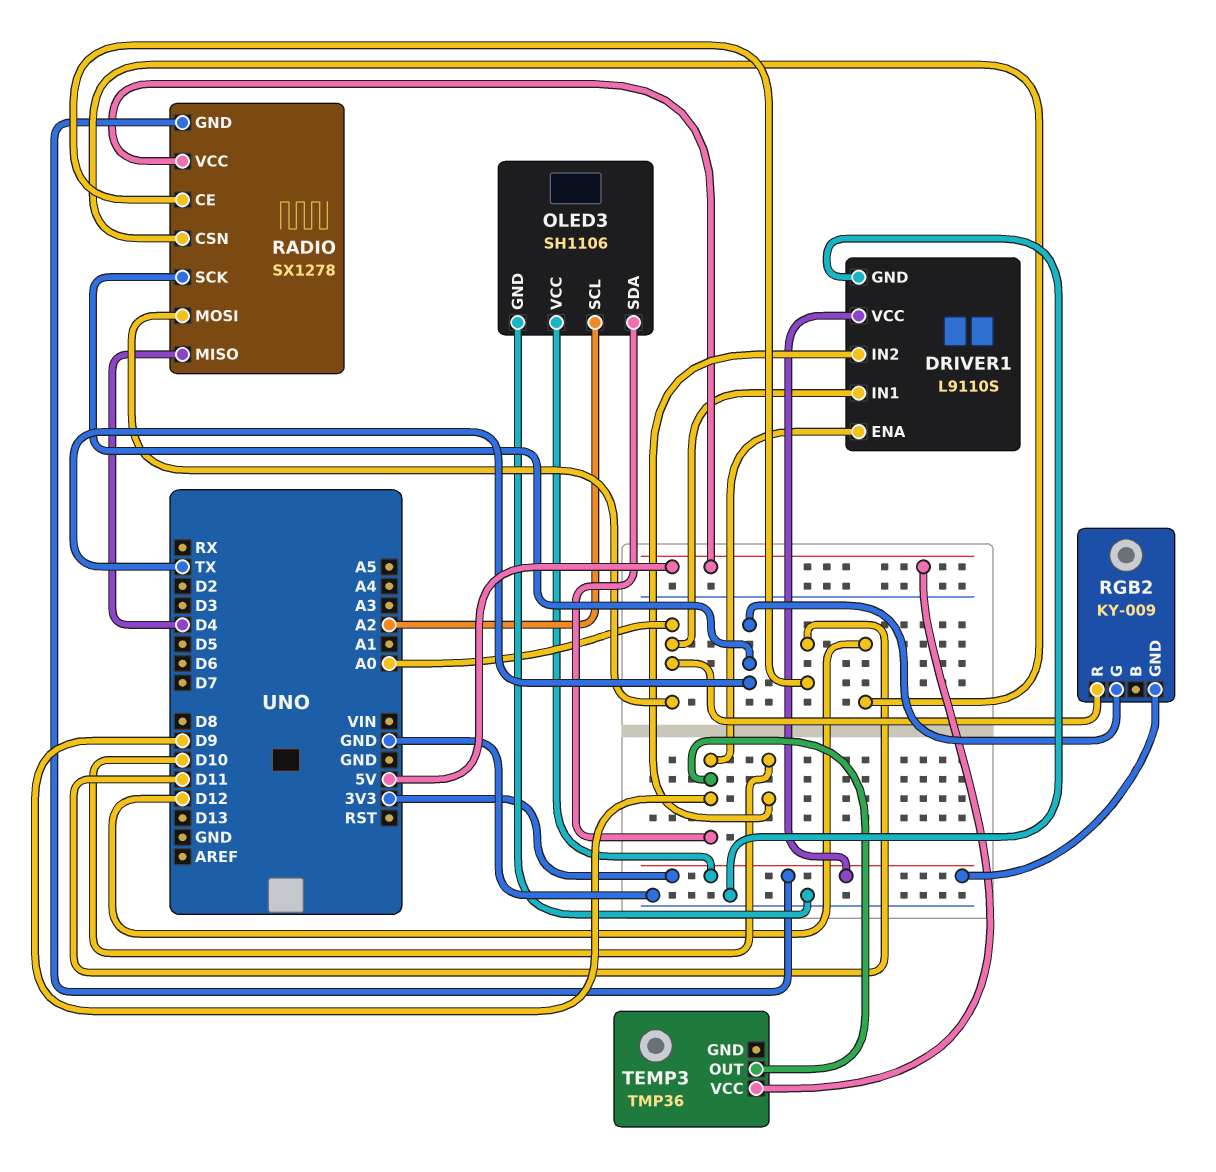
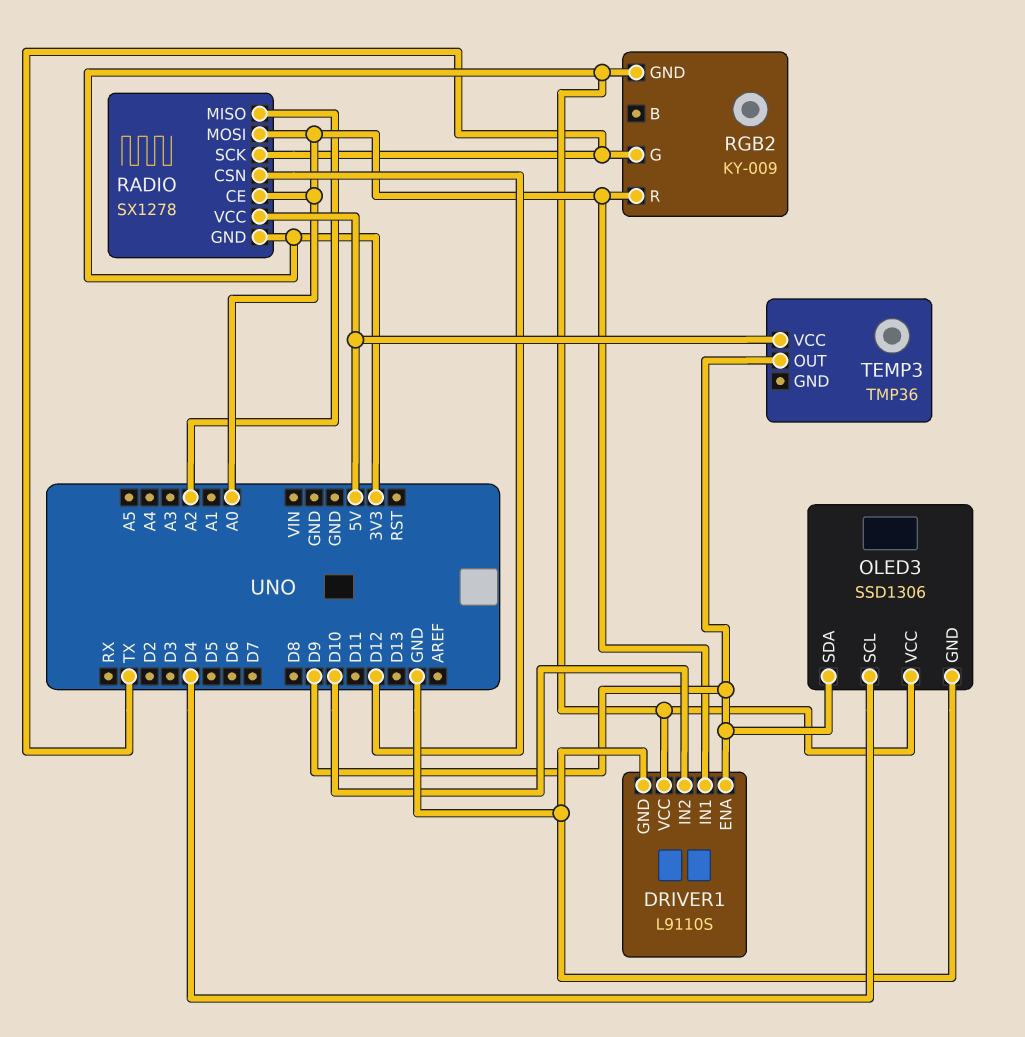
OLED3: SH1106 -> SSD1306
OLED3 pin SCL: A2 -> D4
RADIO pin CE: D11 -> A0
RADIO pin MISO: D4 -> A2

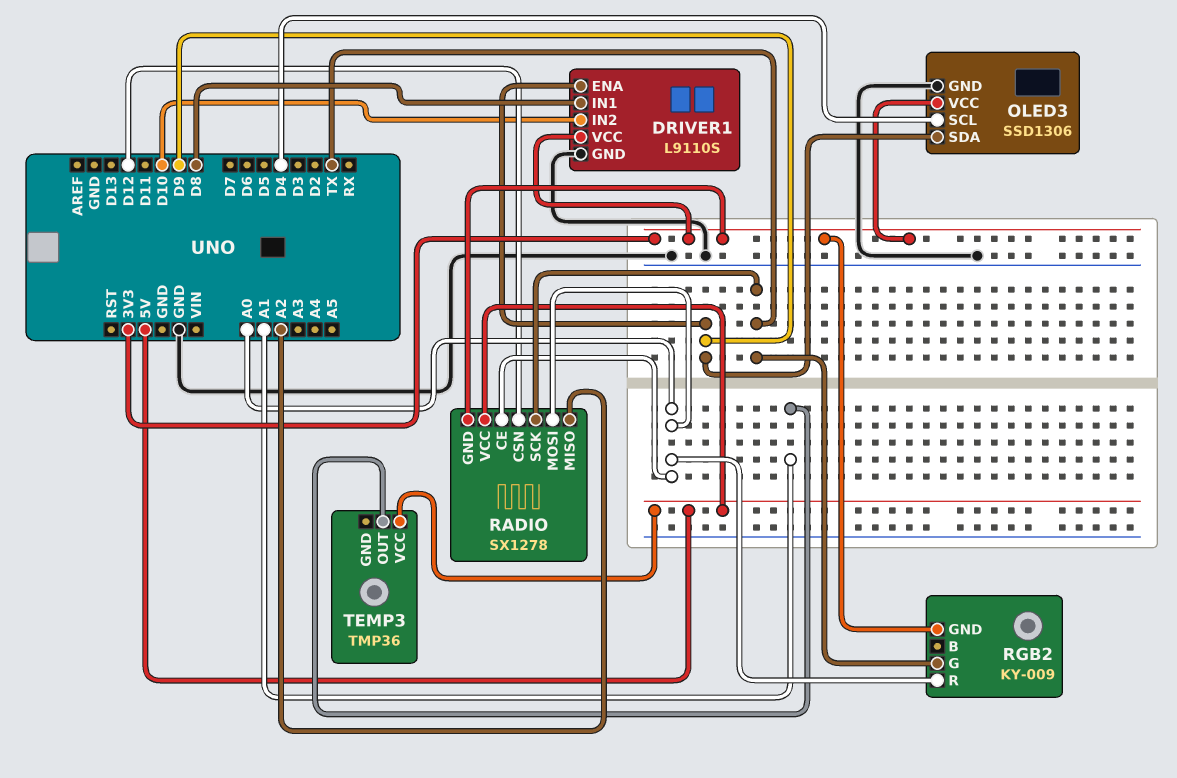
DRIVER1 pin IN1: A0 -> D8
TEMP3 pin OUT: D9 -> A1

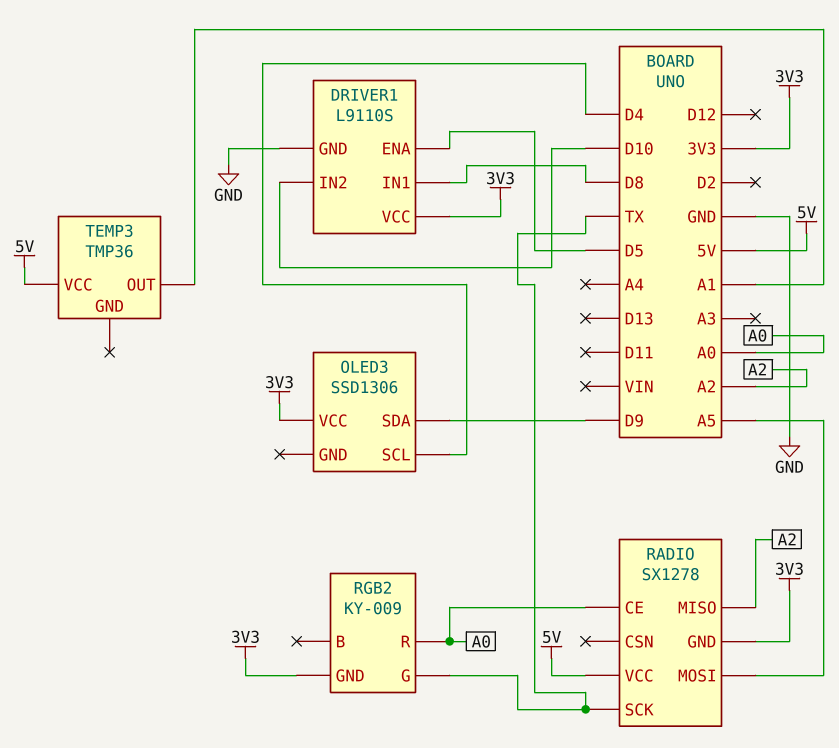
DRIVER1 pin ENA: D9 -> D5
OLED3 pin GND: GND -> none
RADIO pin CSN: D12 -> none
RADIO pin MOSI: A0 -> A5

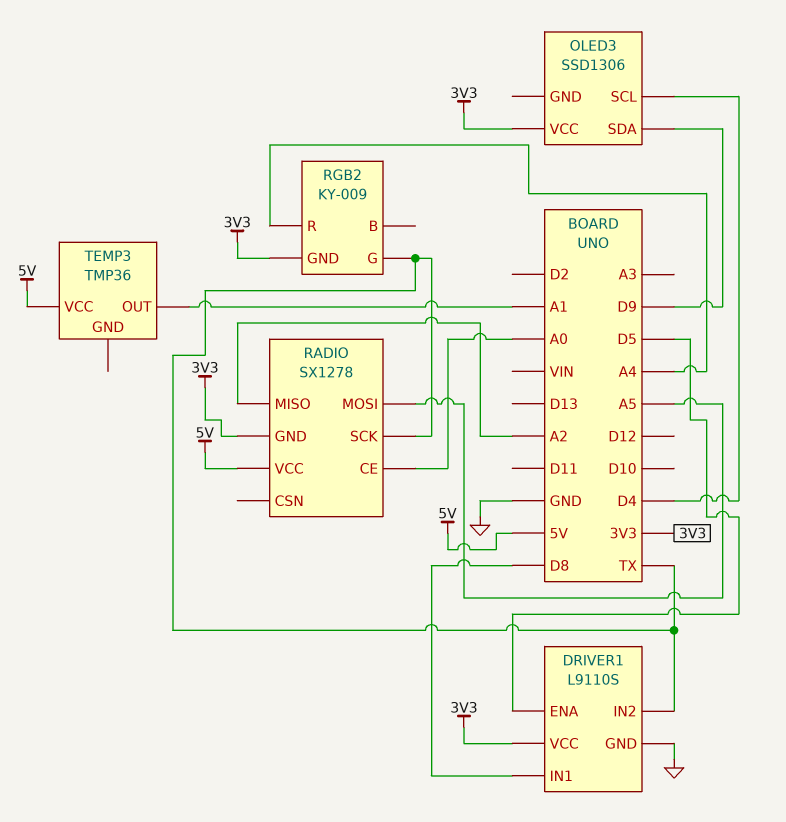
DRIVER1 pin IN2: D10 -> TX
RGB2 pin R: A0 -> A4

